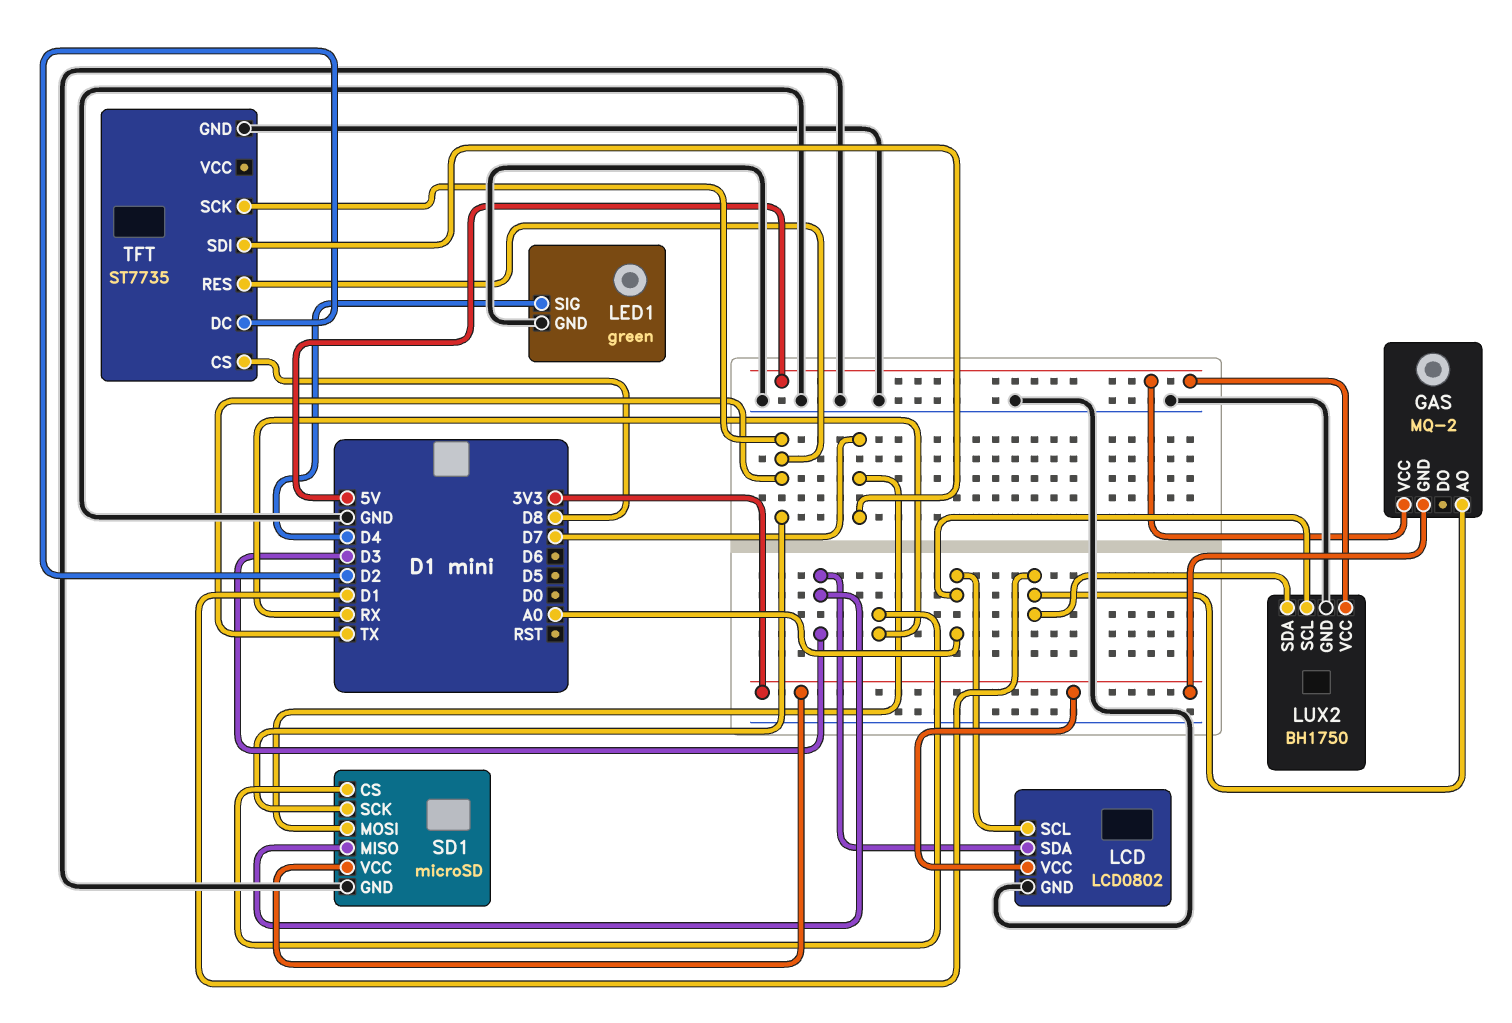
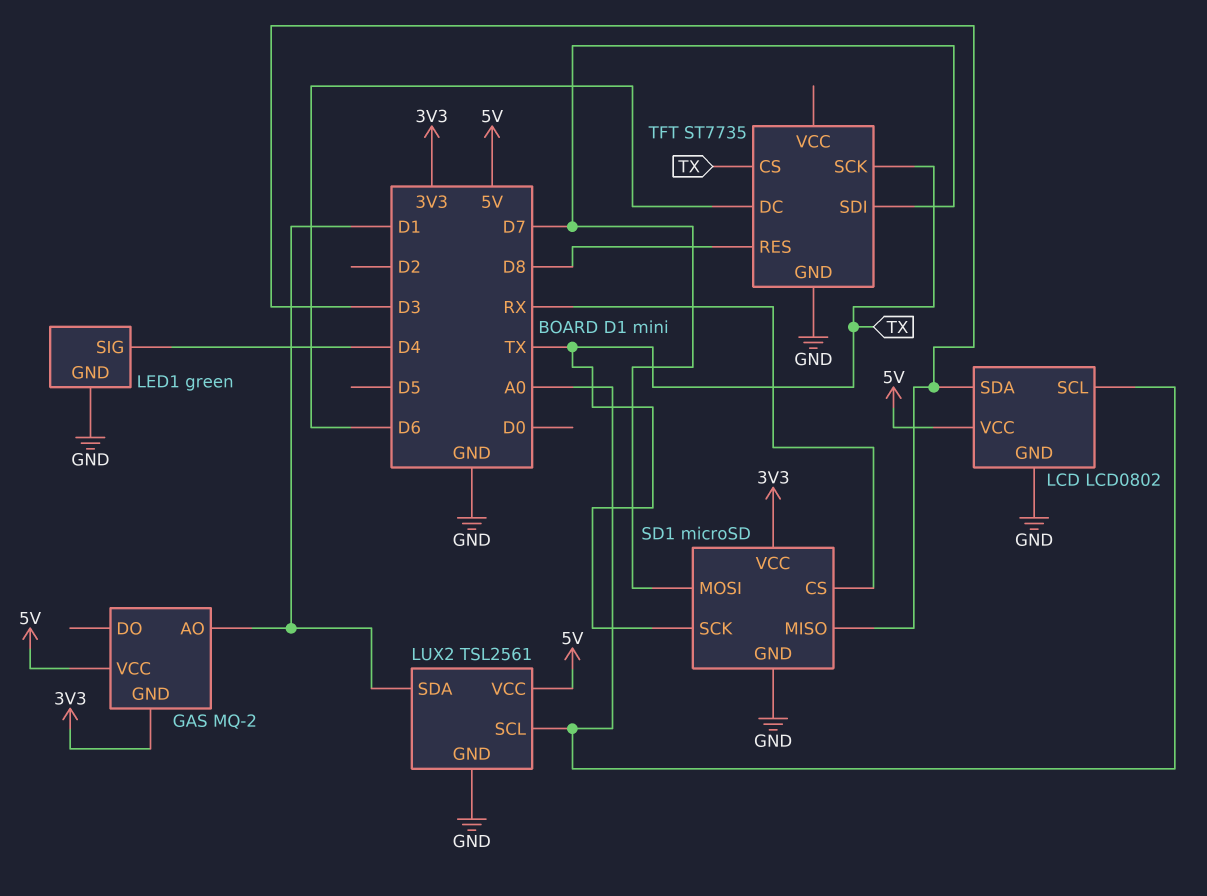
LCD pin VCC: 3V3 -> 5V
LUX2: BH1750 -> TSL2561
TFT pin CS: D8 -> TX
TFT pin DC: D2 -> D6
TFT pin RES: TX -> D8

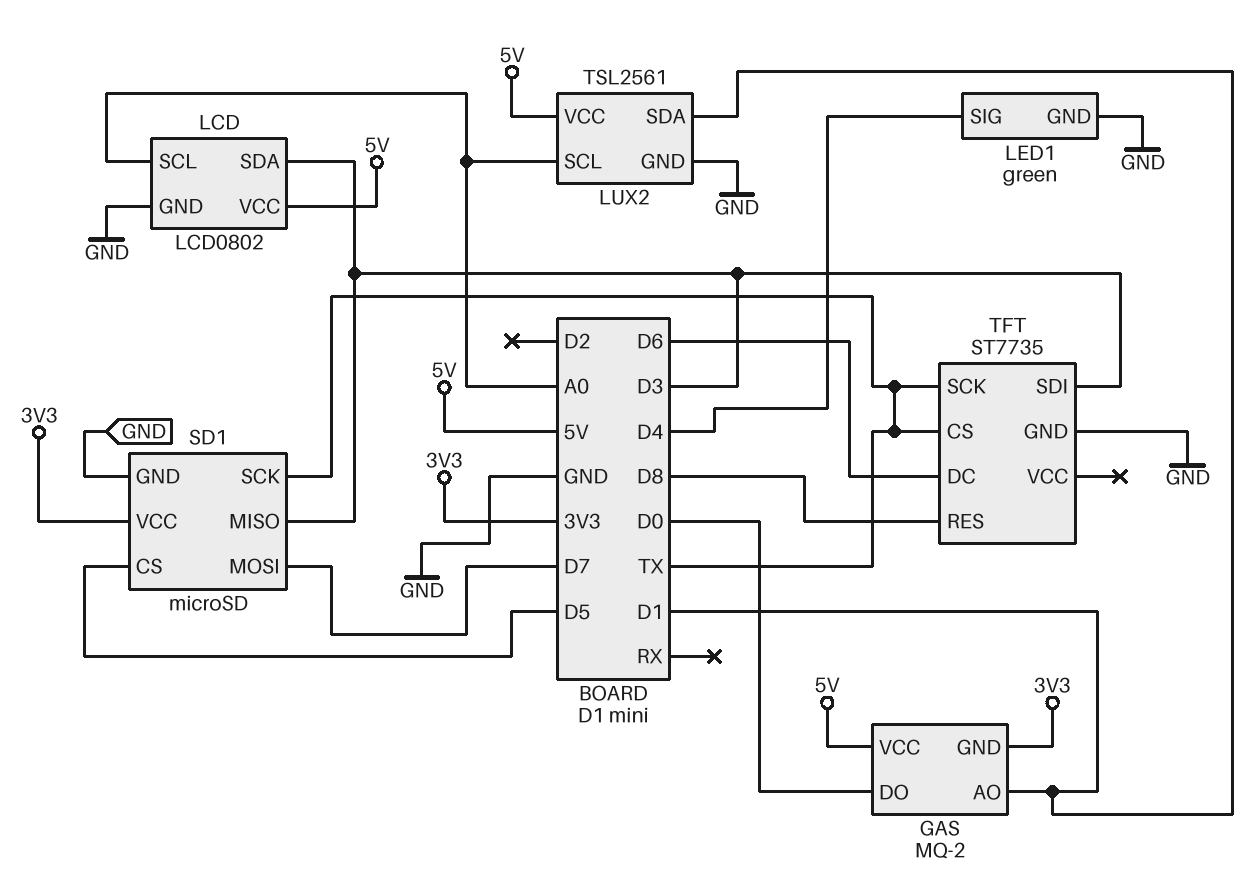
GAS pin DO: none -> D0
SD1 pin CS: RX -> D5
TFT pin SDI: D7 -> D3

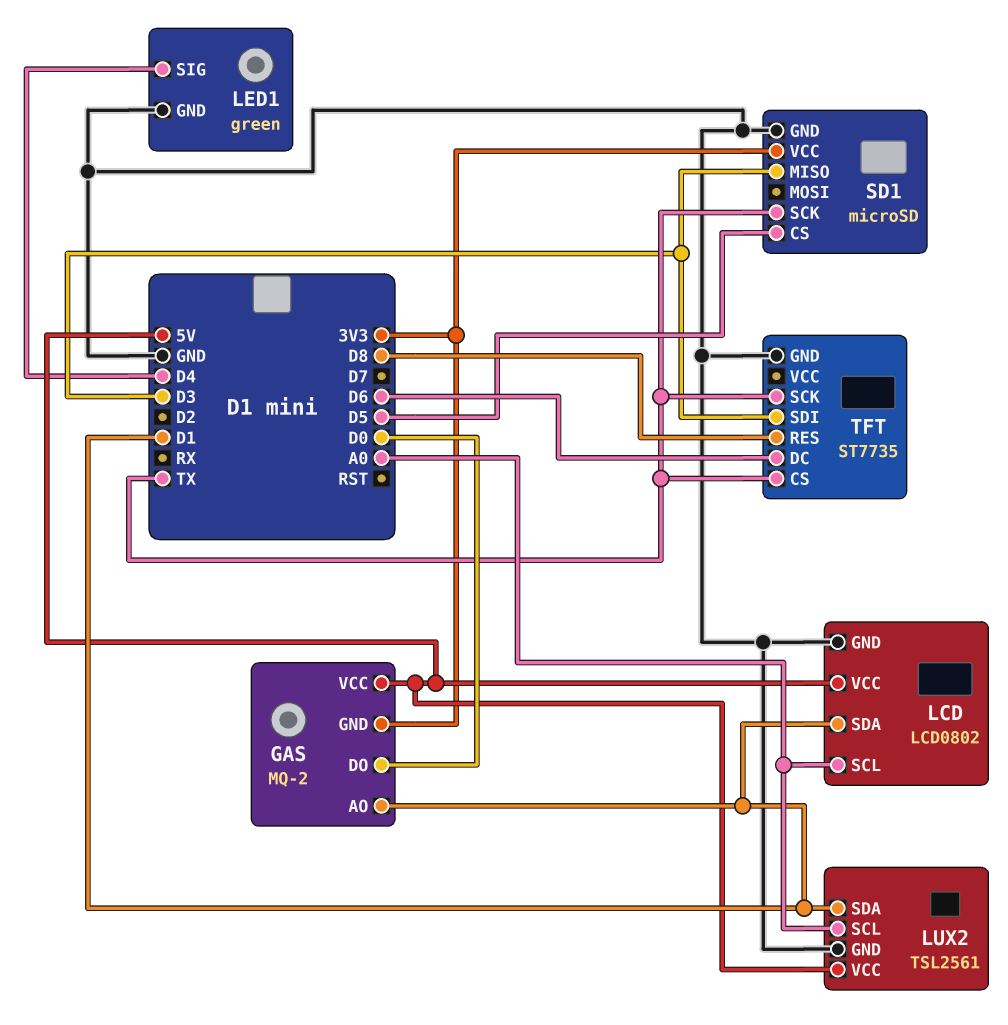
LCD pin SDA: D3 -> D1
SD1 pin MOSI: D7 -> none

